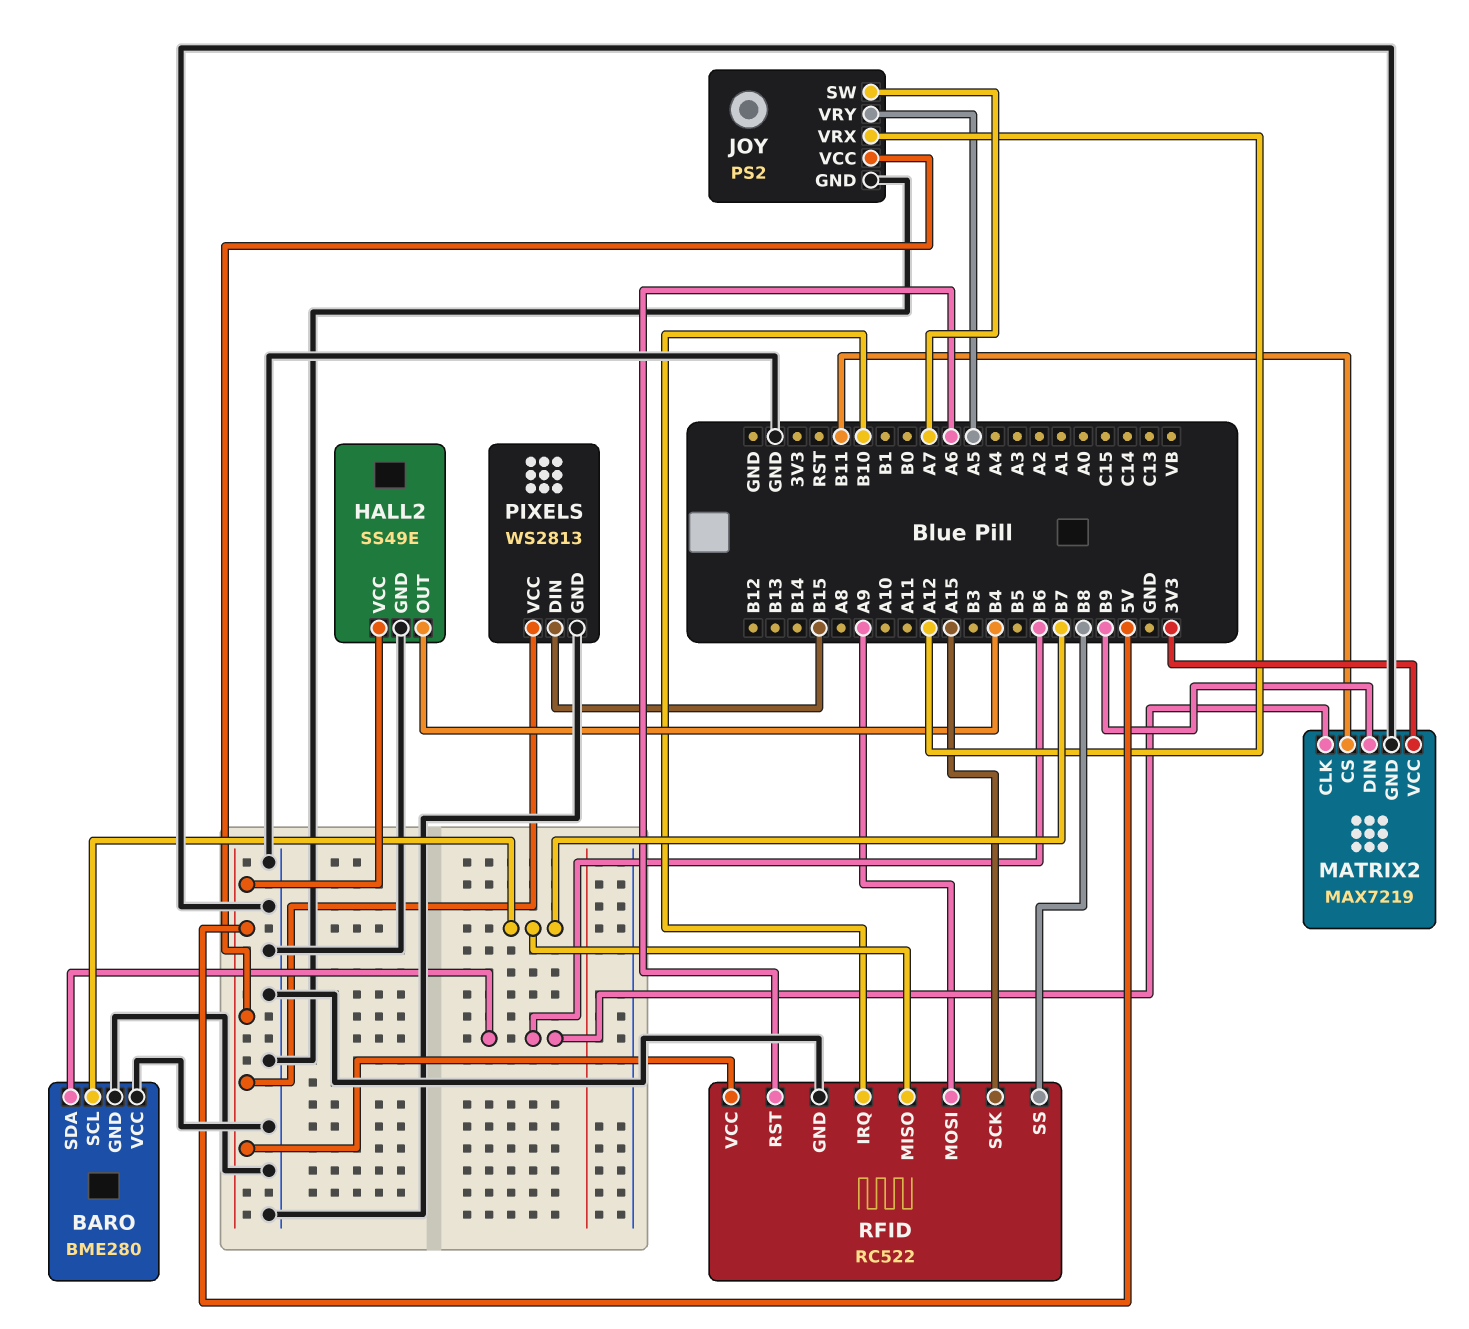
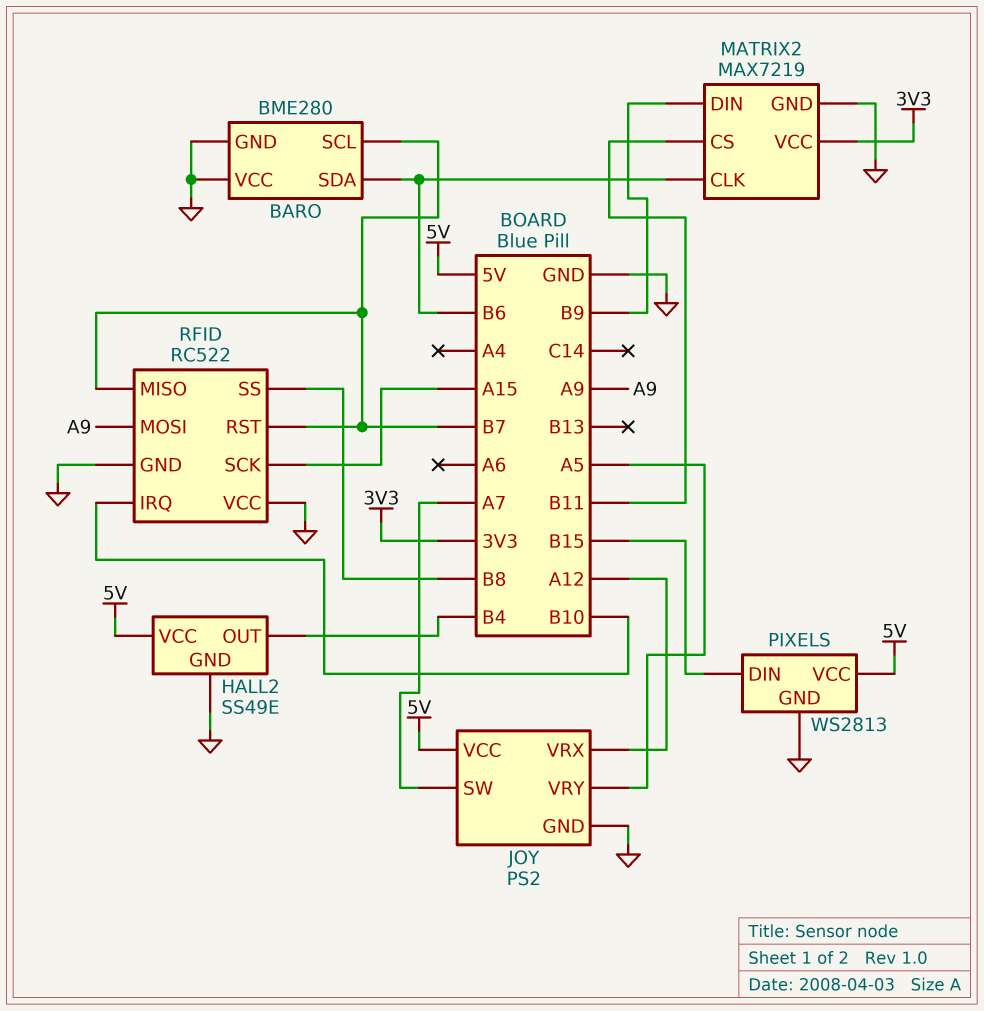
RFID pin RST: A6 -> B7
RFID pin VCC: 5V -> GND

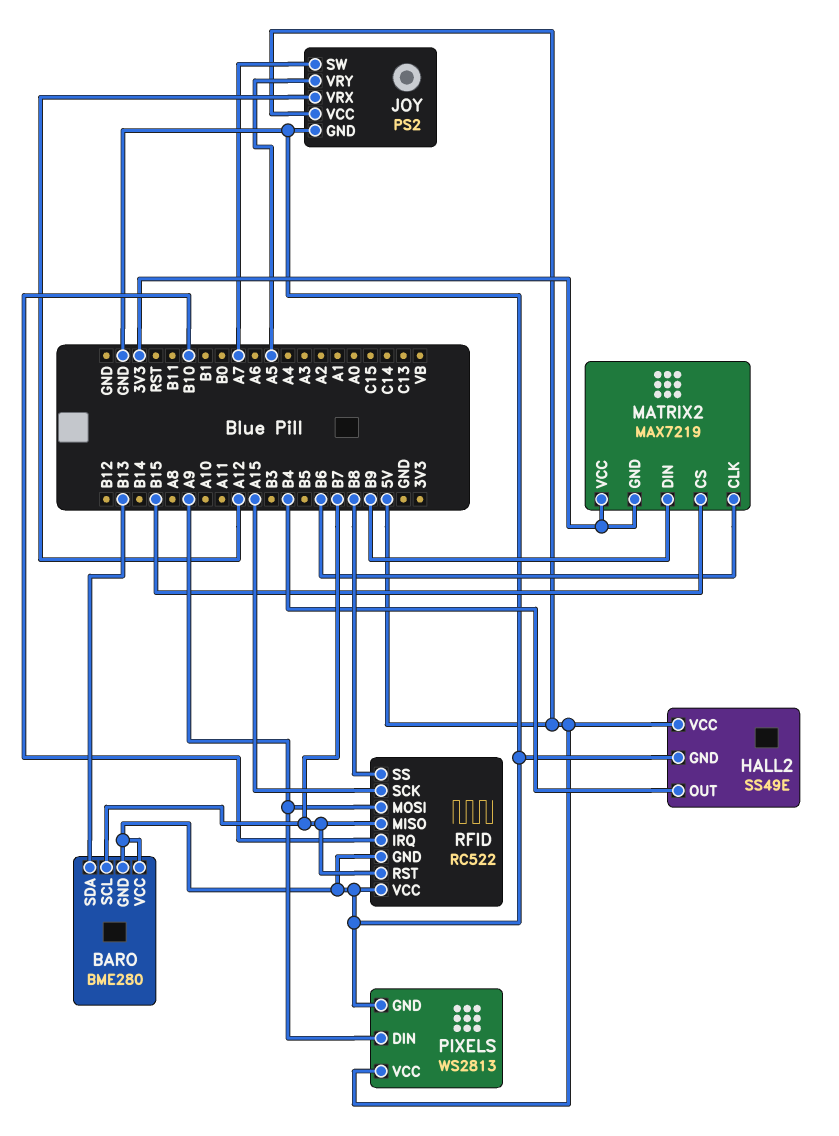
BARO pin SDA: B6 -> B13
MATRIX2 pin CS: B11 -> B15
MATRIX2 pin GND: GND -> 3V3
PIXELS pin DIN: B15 -> A9

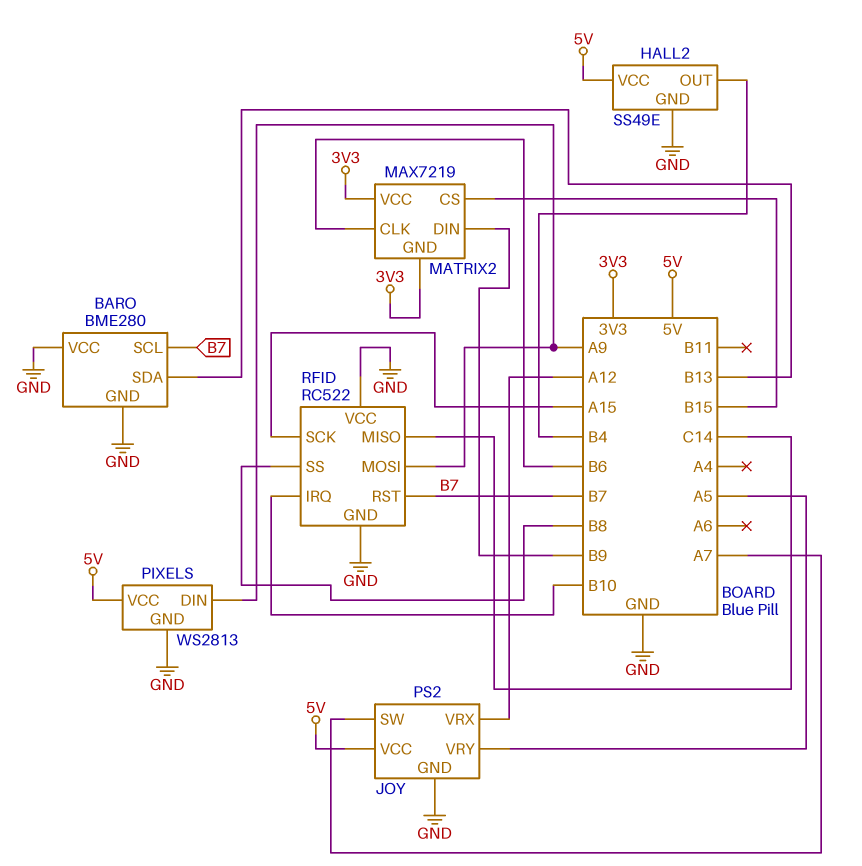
RFID pin MISO: B7 -> C14

